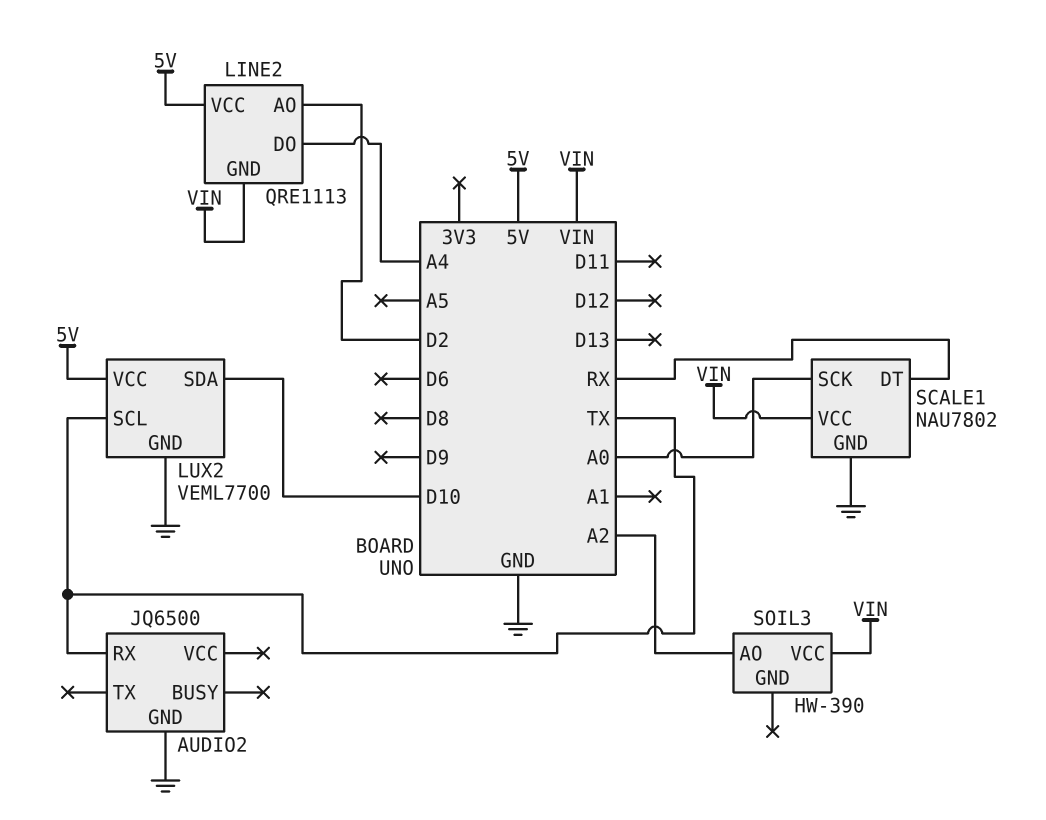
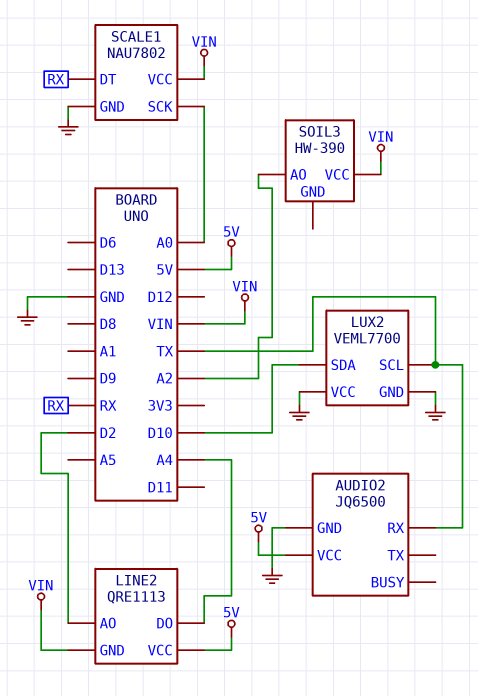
AUDIO2 pin VCC: none -> 5V
LUX2 pin VCC: 5V -> GND

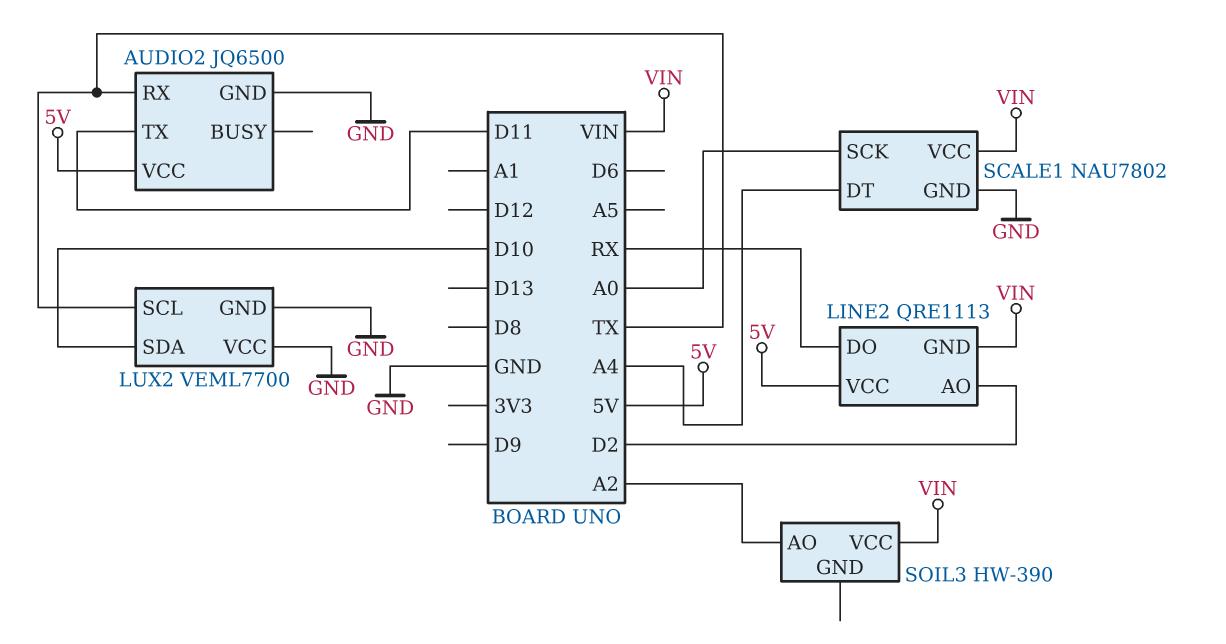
AUDIO2 pin TX: none -> D11
LINE2 pin DO: A4 -> RX
SCALE1 pin DT: RX -> A4

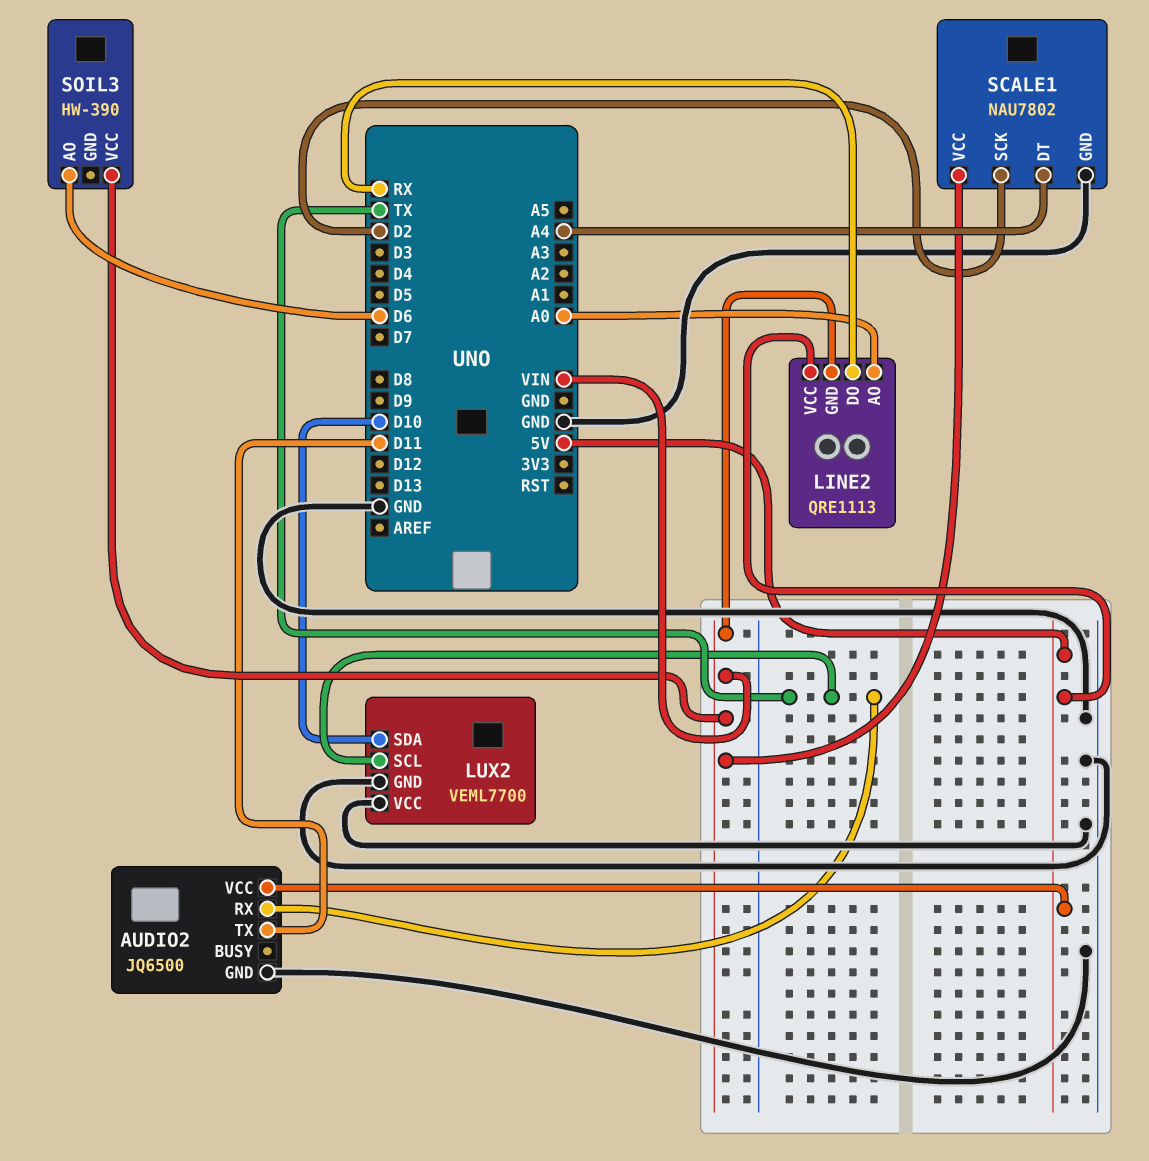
LINE2 pin AO: D2 -> A0
SCALE1 pin SCK: A0 -> D2
SOIL3 pin AO: A2 -> D6

